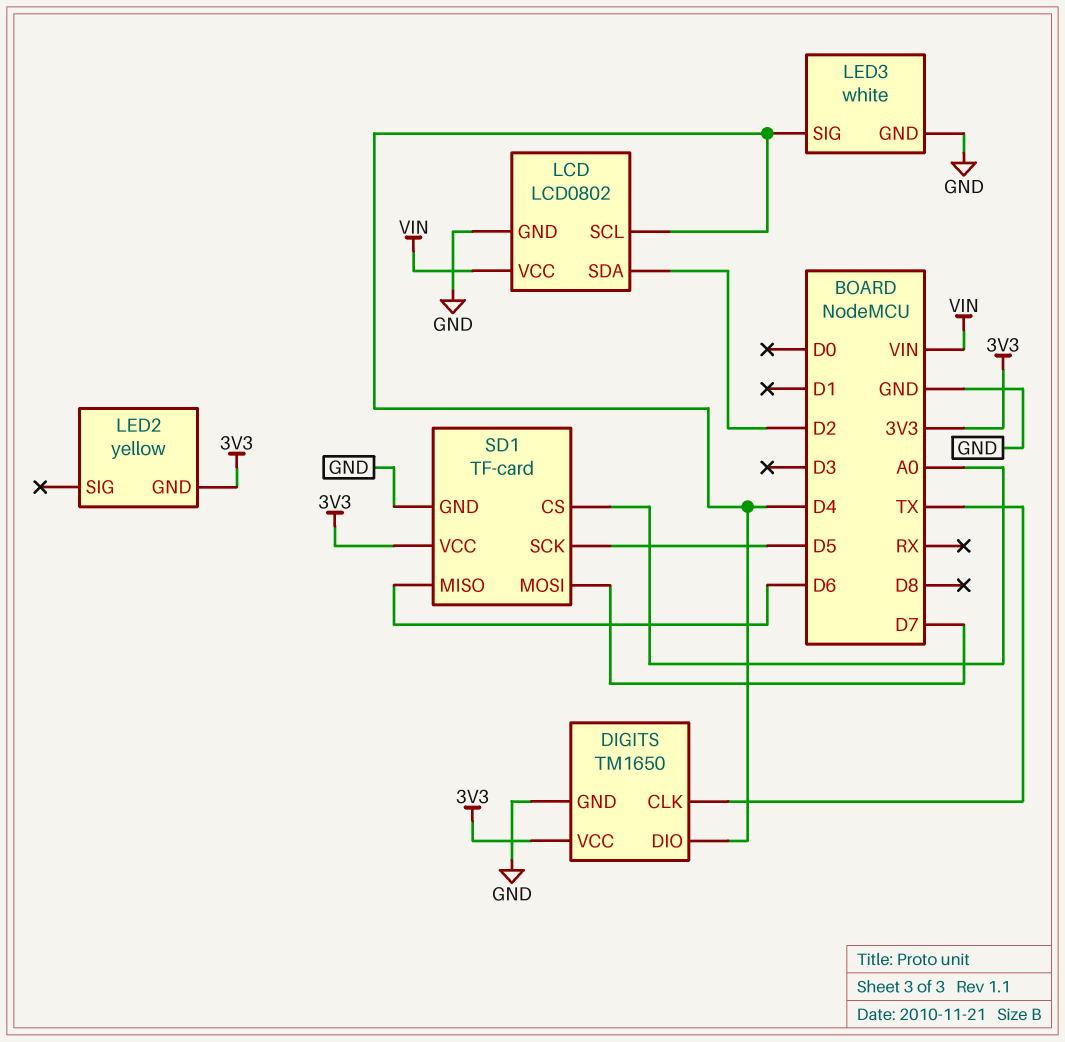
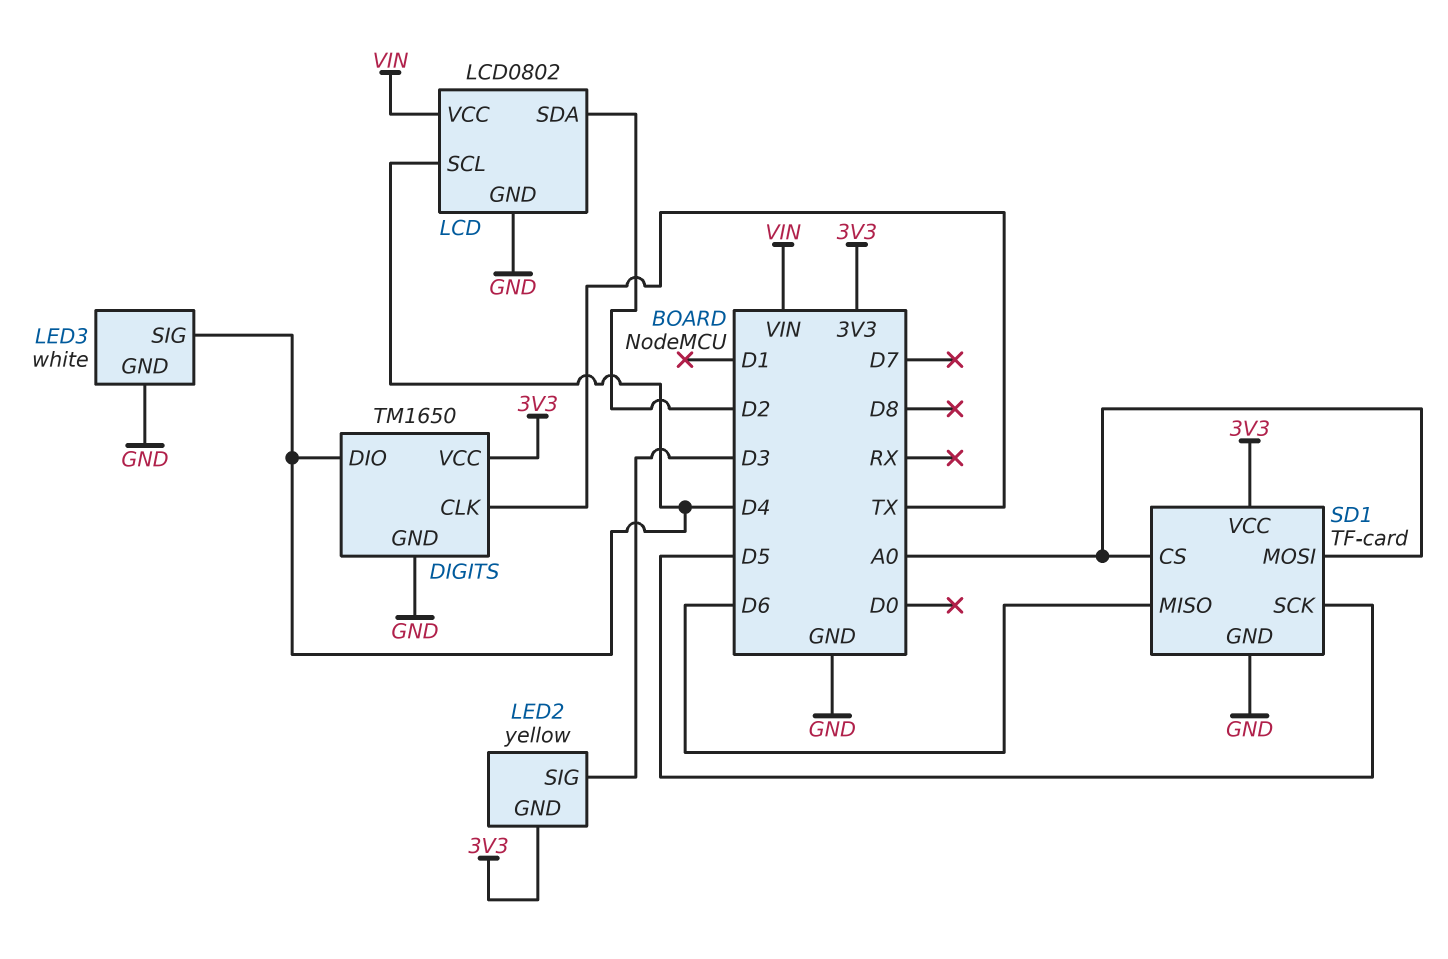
LED2 pin SIG: none -> D3
SD1 pin MOSI: D7 -> A0

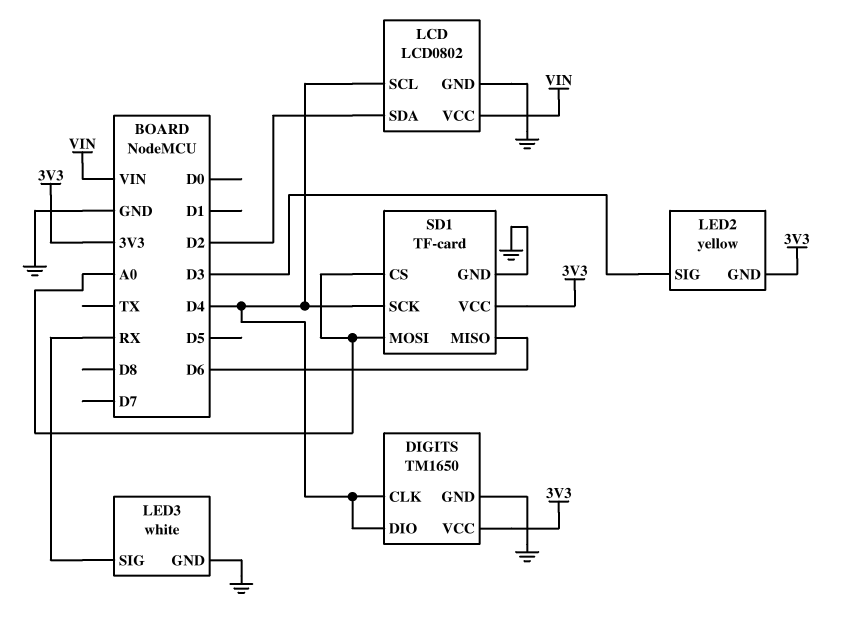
DIGITS pin CLK: TX -> D4
LED3 pin SIG: D4 -> RX
SD1 pin SCK: D5 -> D4

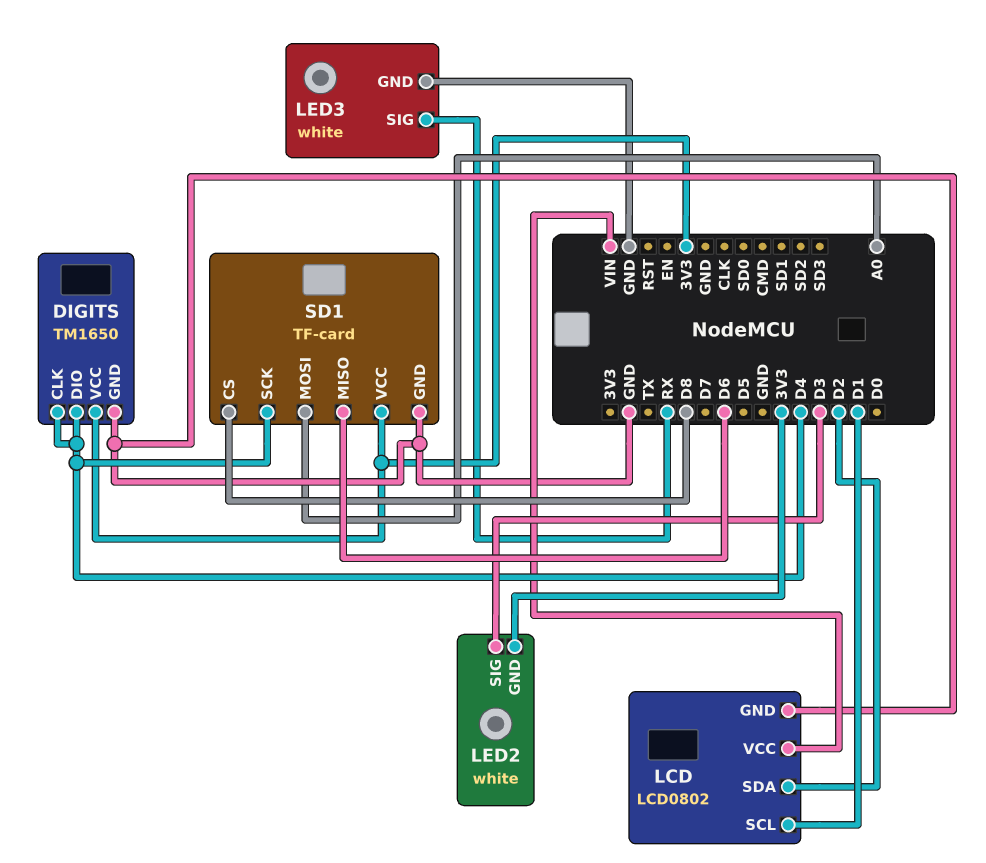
LCD pin SCL: D4 -> D1
LED2: yellow -> white
SD1 pin CS: A0 -> D8

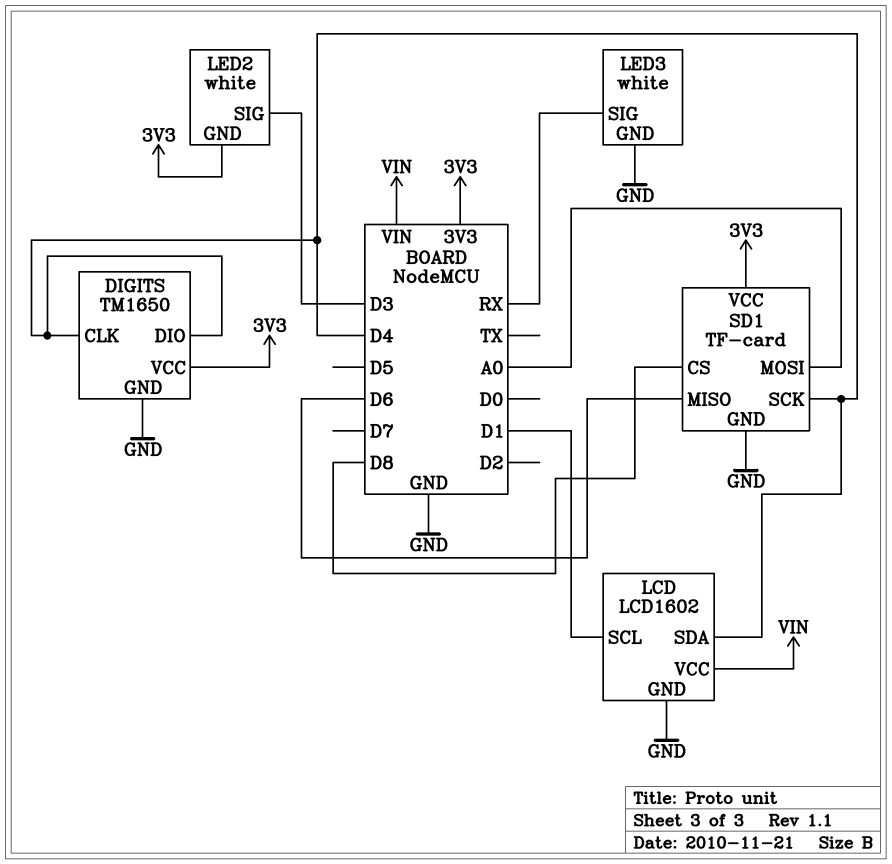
LCD: LCD0802 -> LCD1602
LCD pin SDA: D2 -> D4

